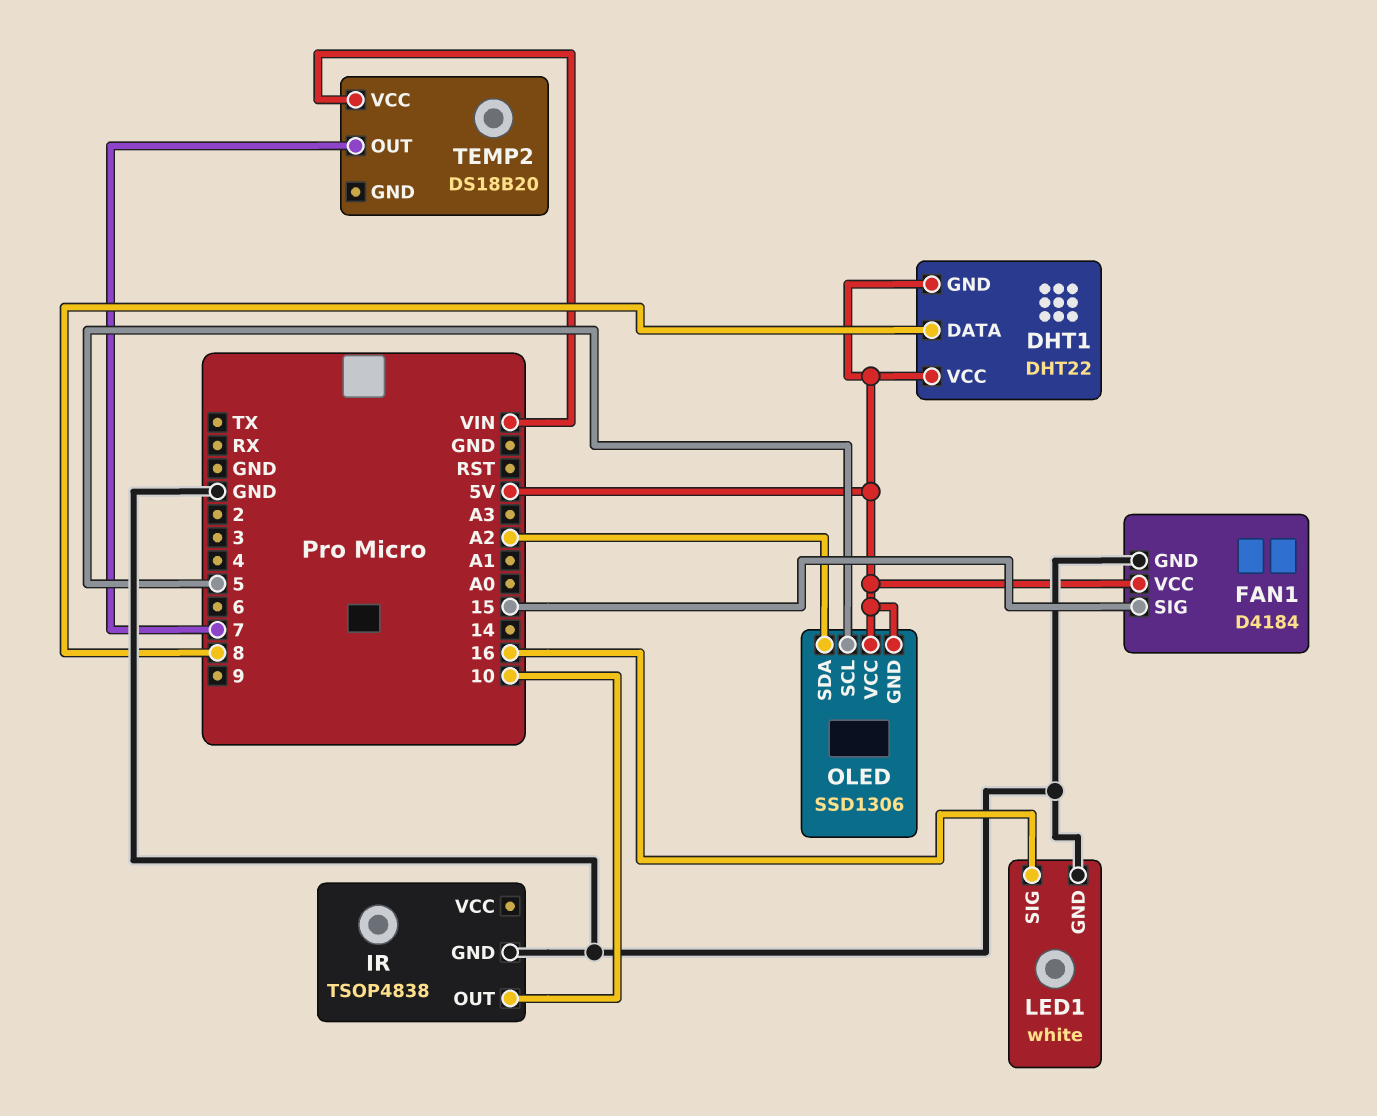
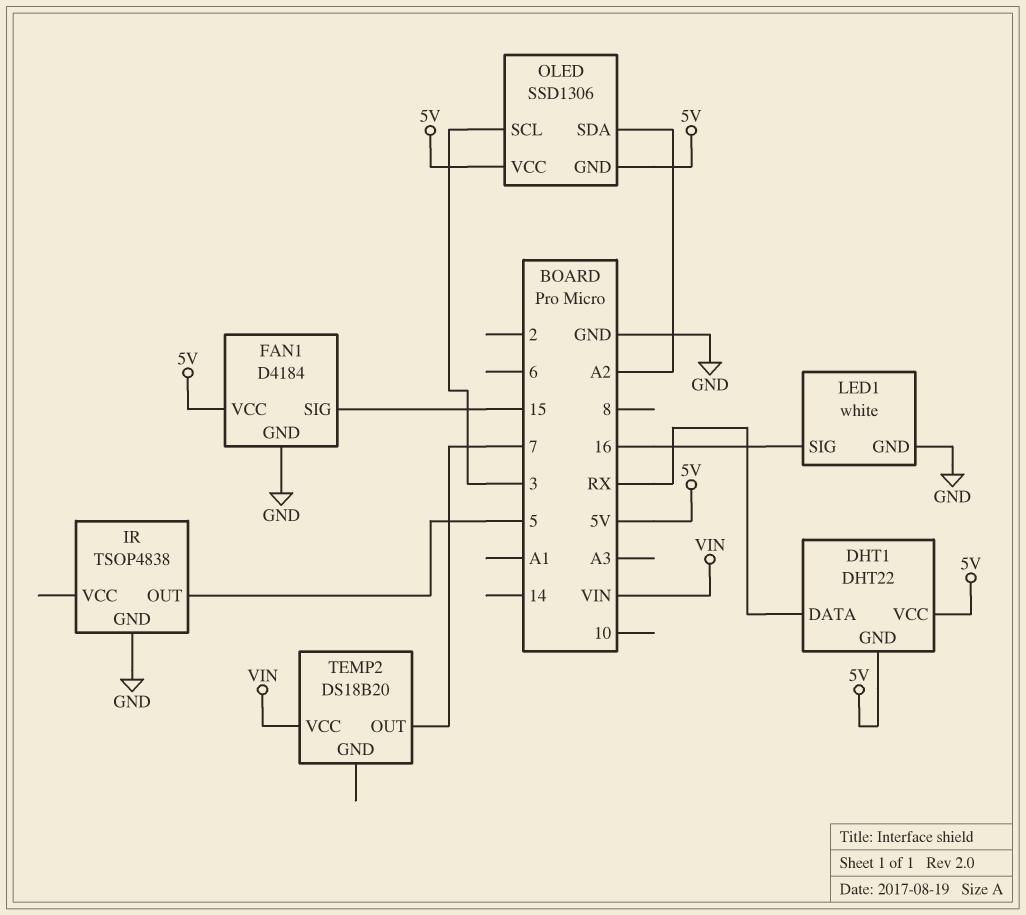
DHT1 pin DATA: 8 -> RX
IR pin OUT: 10 -> 5
OLED pin SCL: 5 -> 3

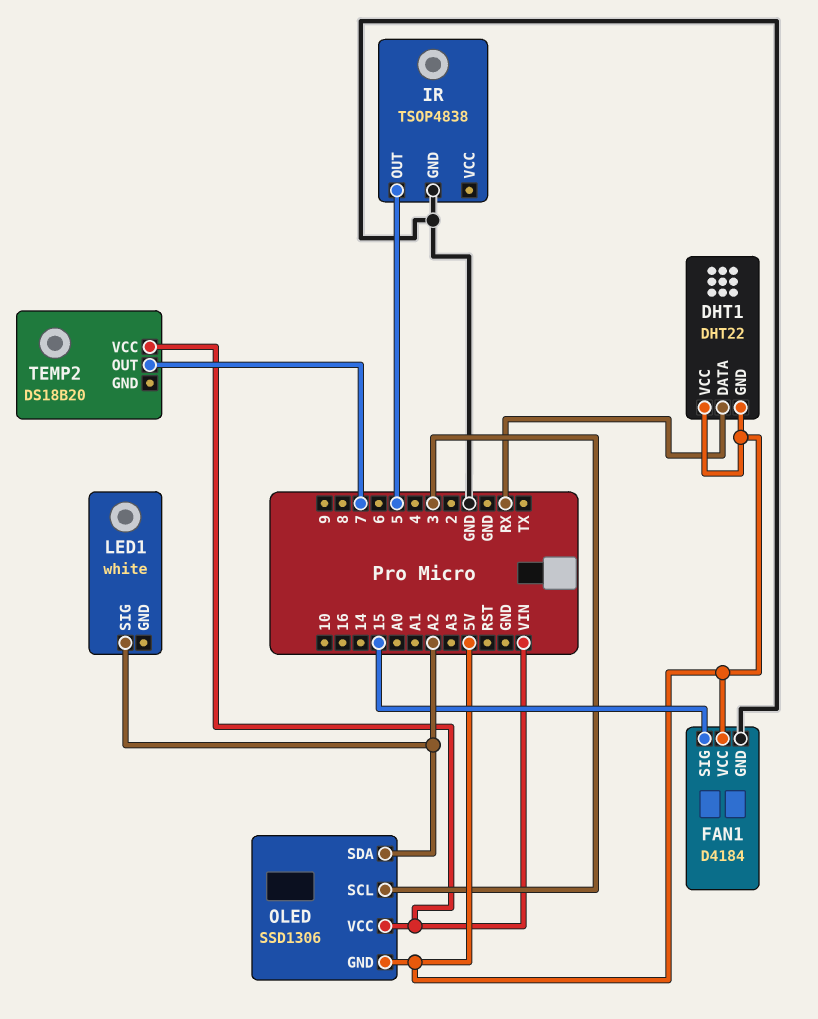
LED1 pin GND: GND -> none
LED1 pin SIG: 16 -> A2
OLED pin VCC: 5V -> VIN

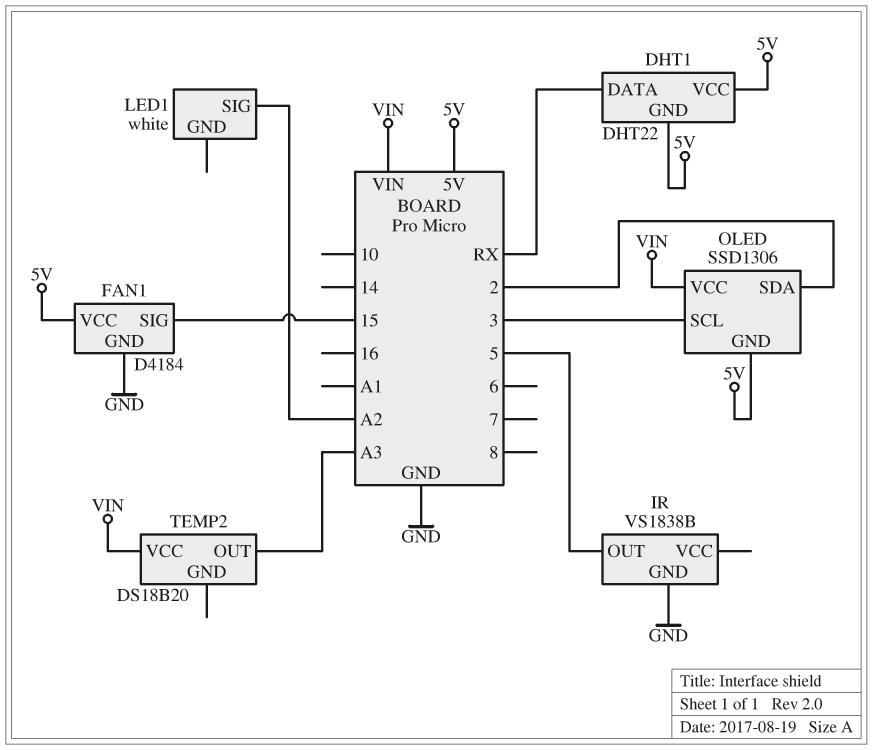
IR: TSOP4838 -> VS1838B
OLED pin SDA: A2 -> 2
TEMP2 pin OUT: 7 -> A3

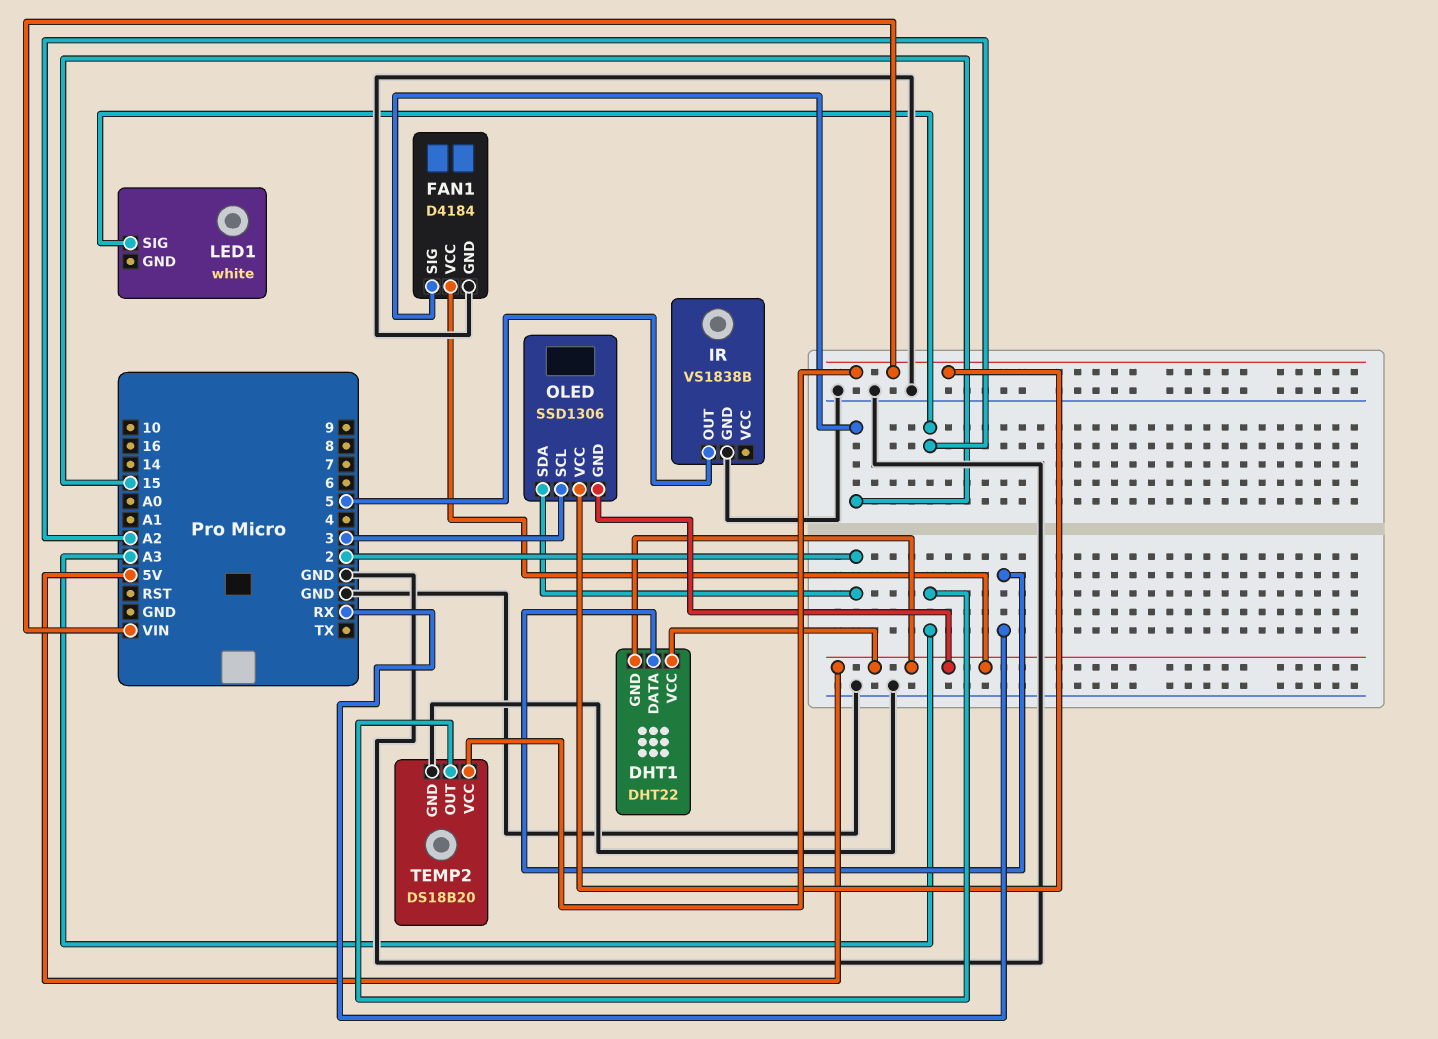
TEMP2 pin GND: none -> GND

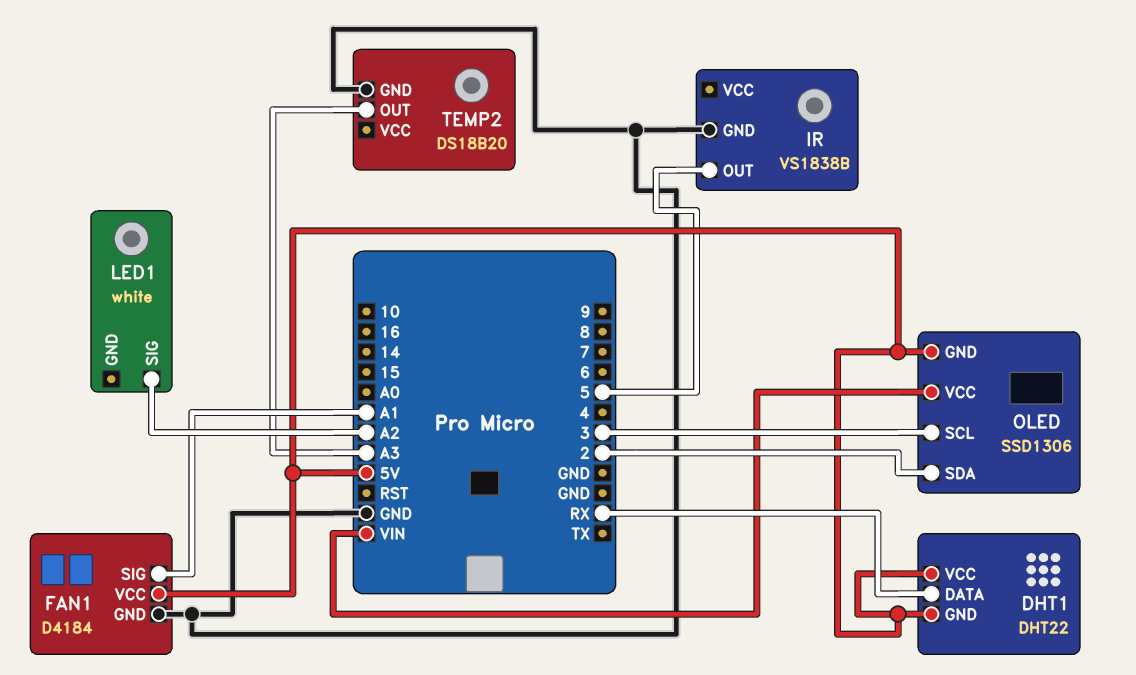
FAN1 pin SIG: 15 -> A1
TEMP2 pin VCC: VIN -> none

